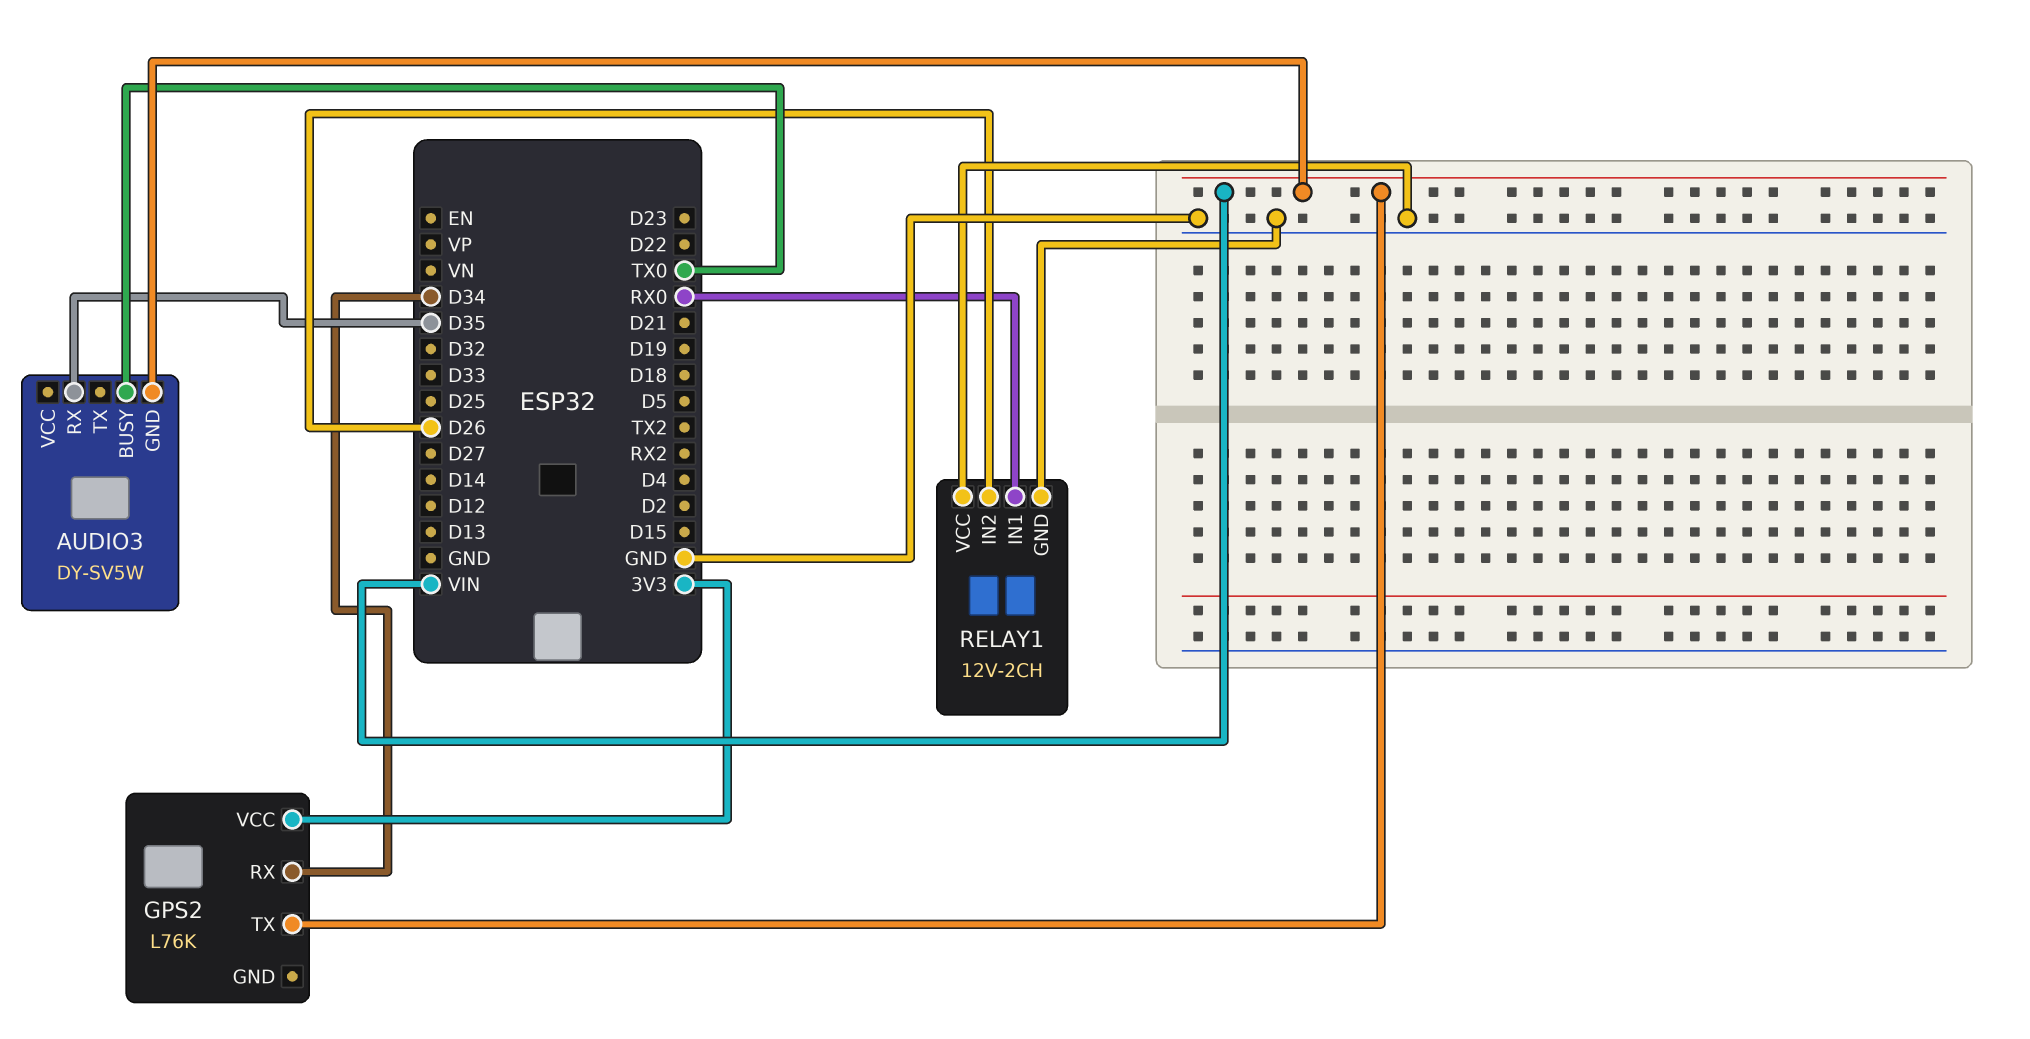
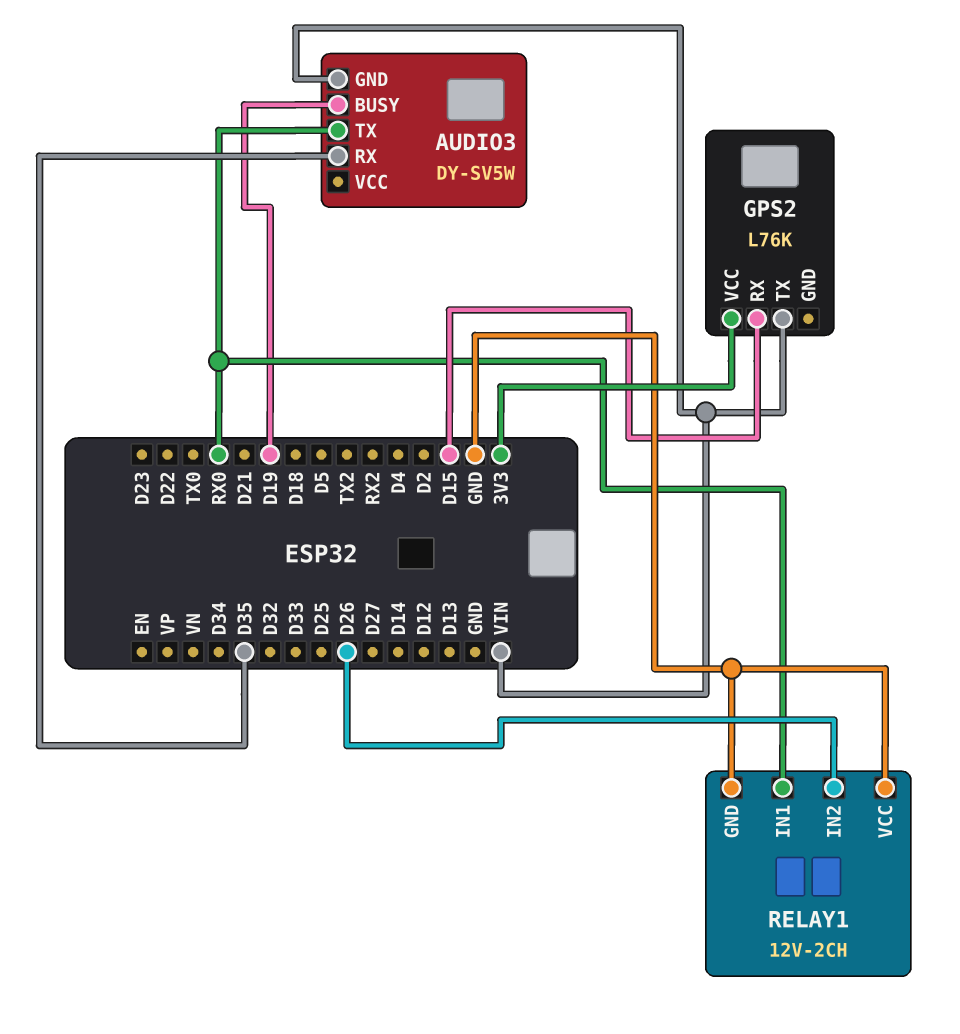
AUDIO3 pin BUSY: TX0 -> D19
AUDIO3 pin TX: none -> RX0
GPS2 pin RX: D34 -> D15

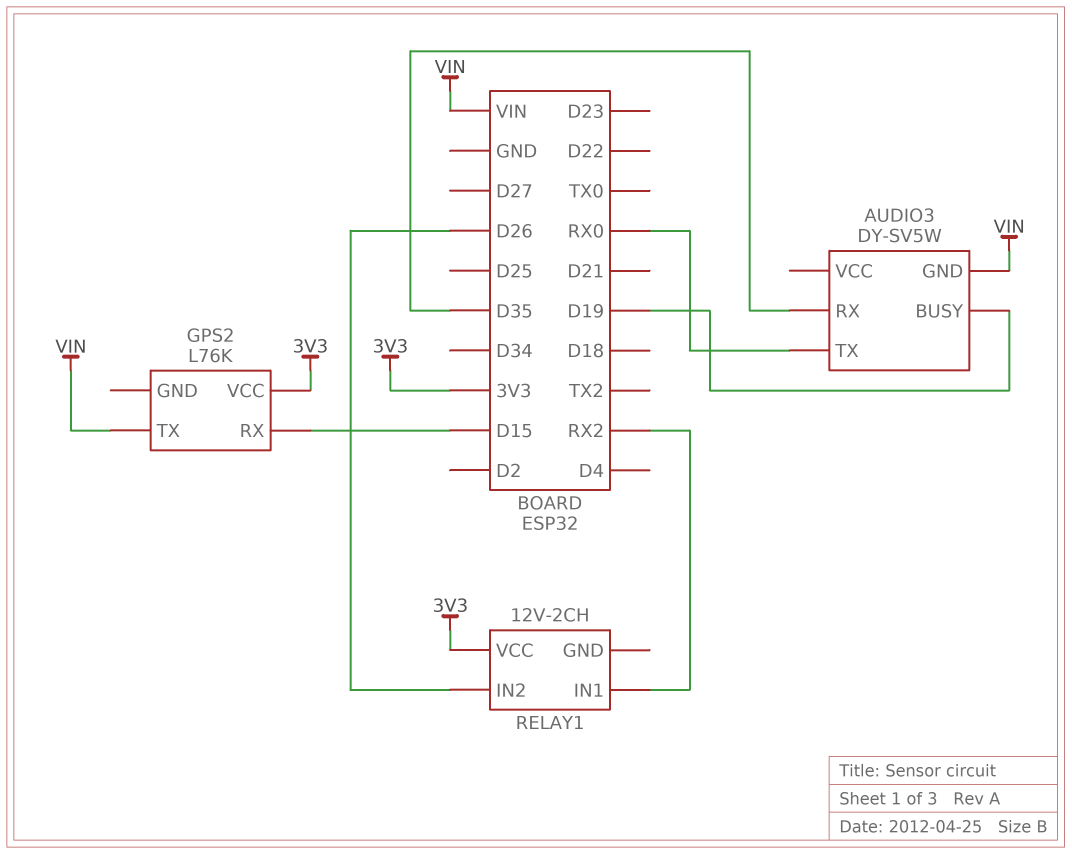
RELAY1 pin GND: GND -> none
RELAY1 pin IN1: RX0 -> RX2
RELAY1 pin VCC: GND -> 3V3

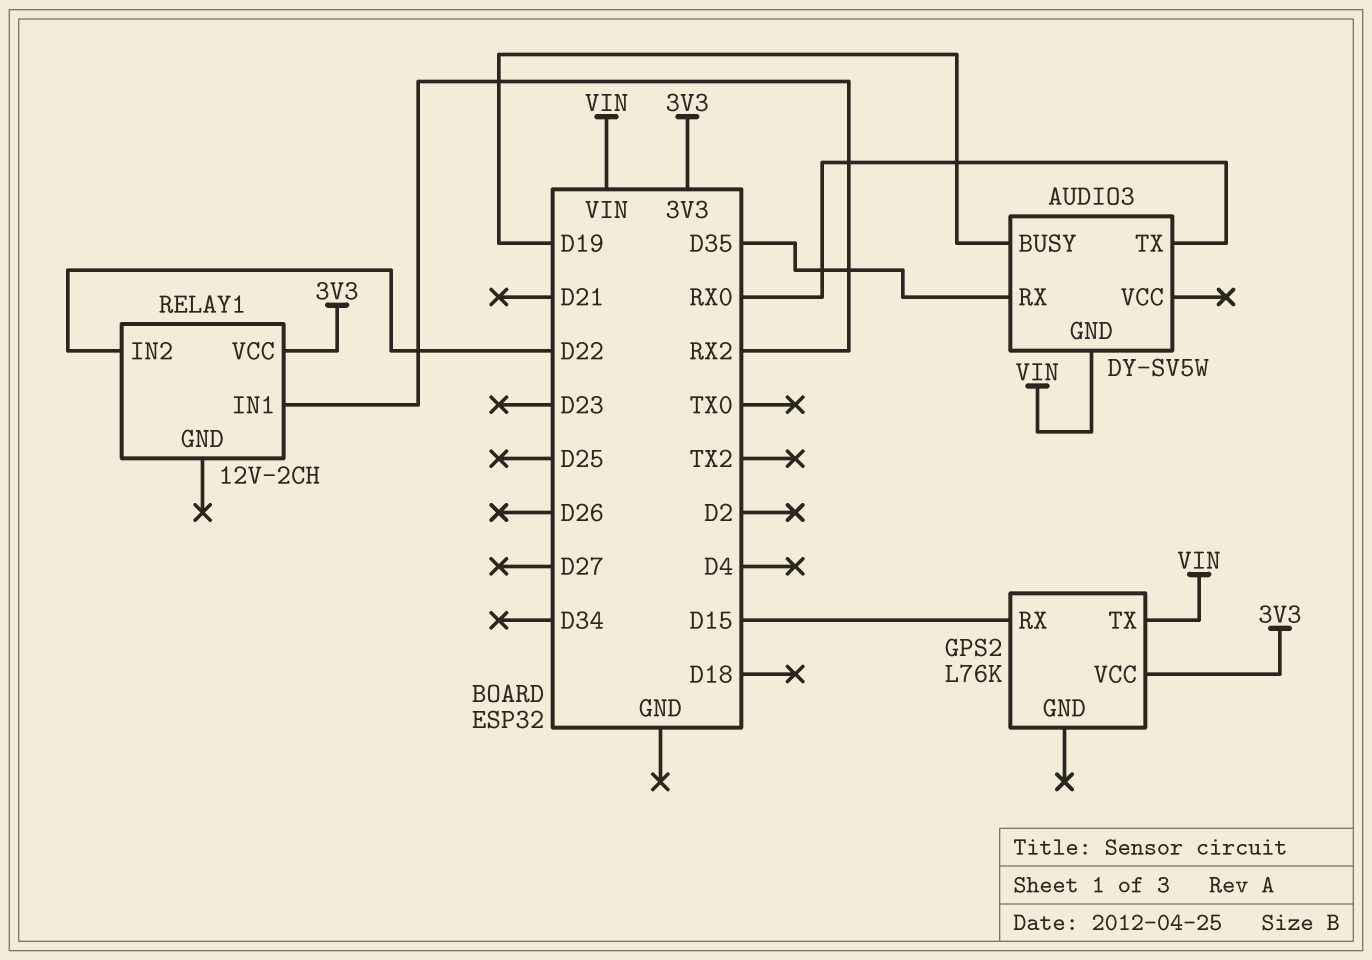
RELAY1 pin IN2: D26 -> D22

